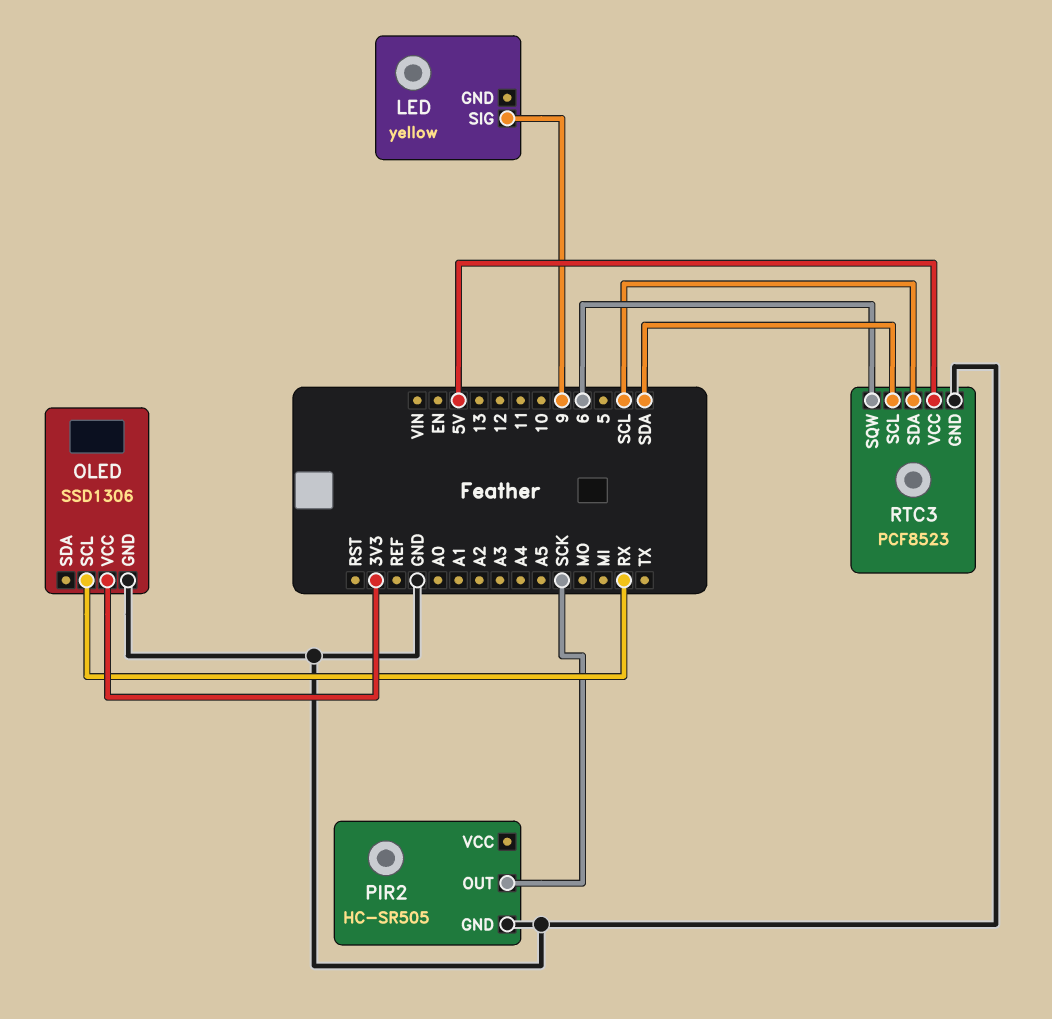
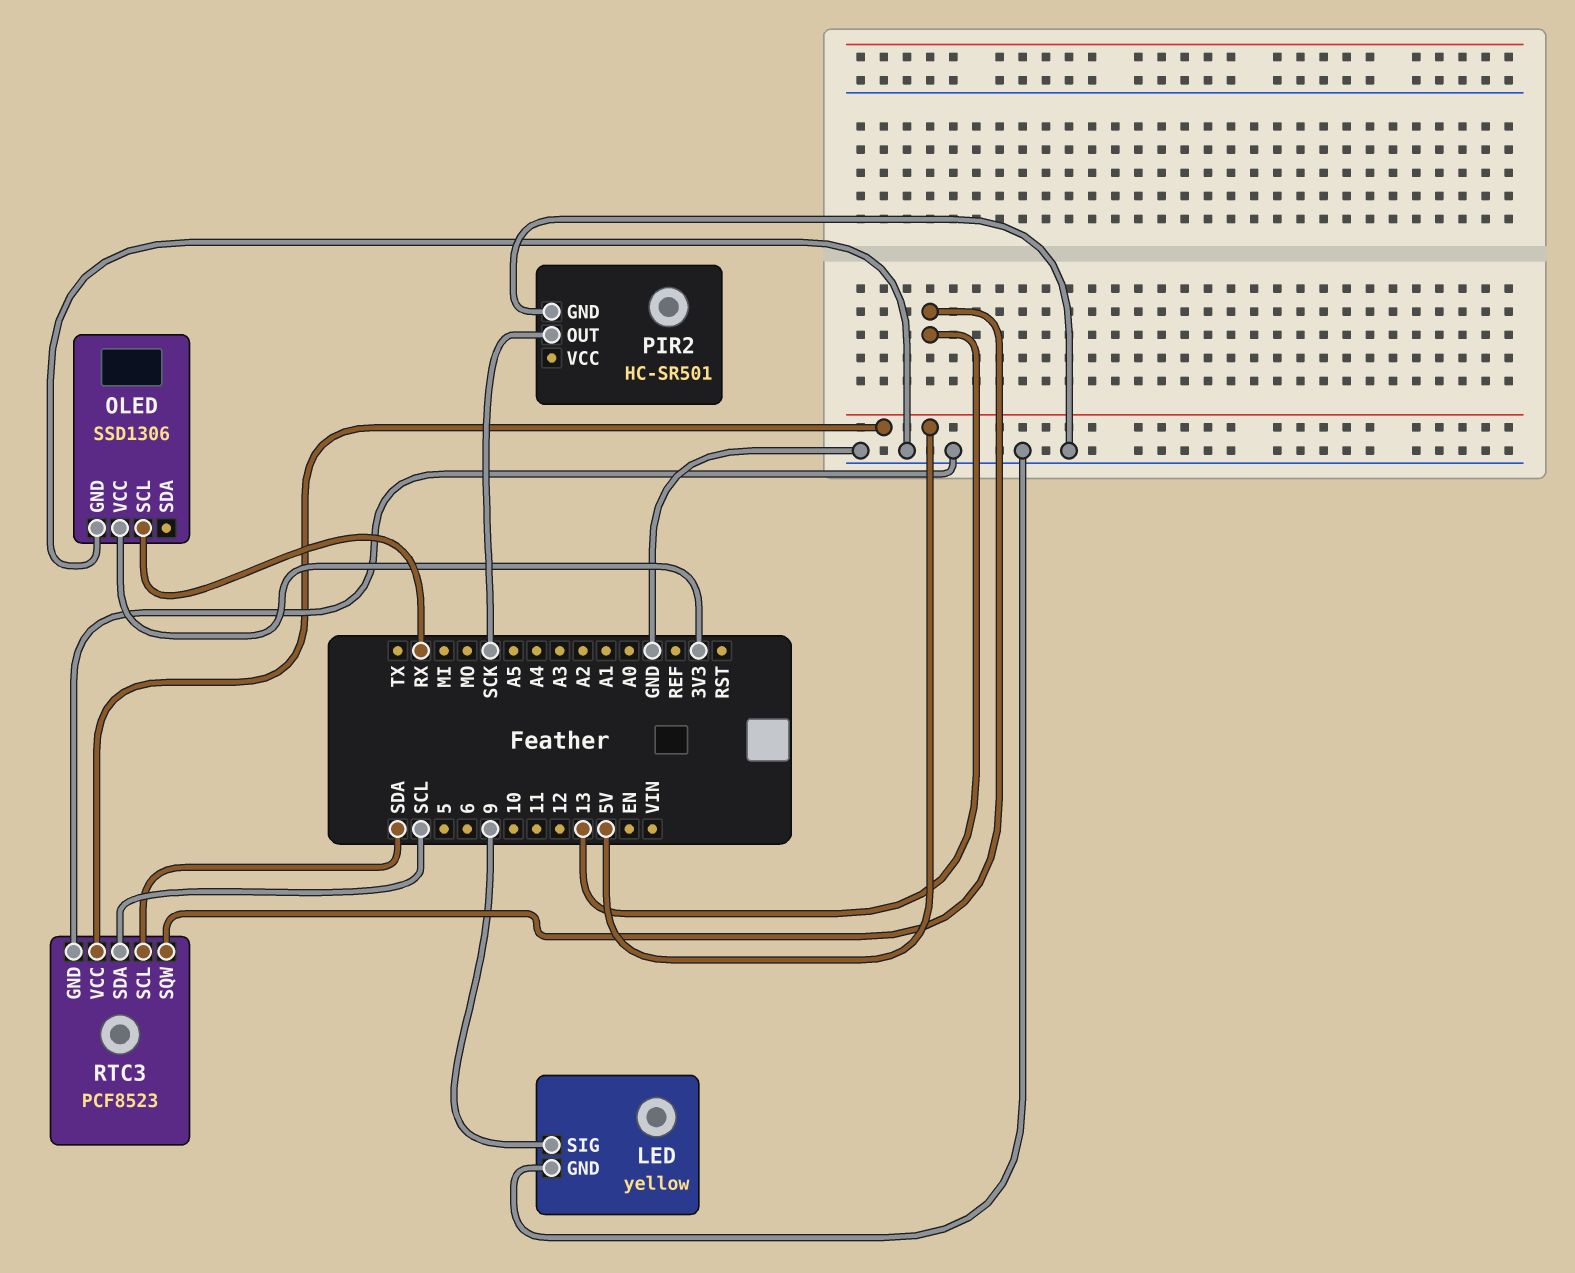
LED pin GND: none -> GND
PIR2: HC-SR505 -> HC-SR501
RTC3 pin SQW: 6 -> 13

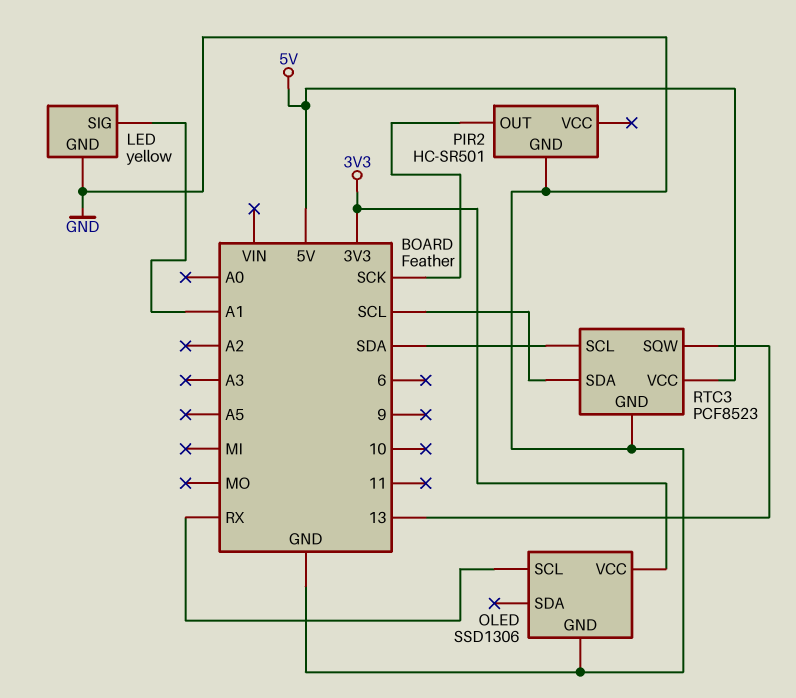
LED pin SIG: 9 -> A1

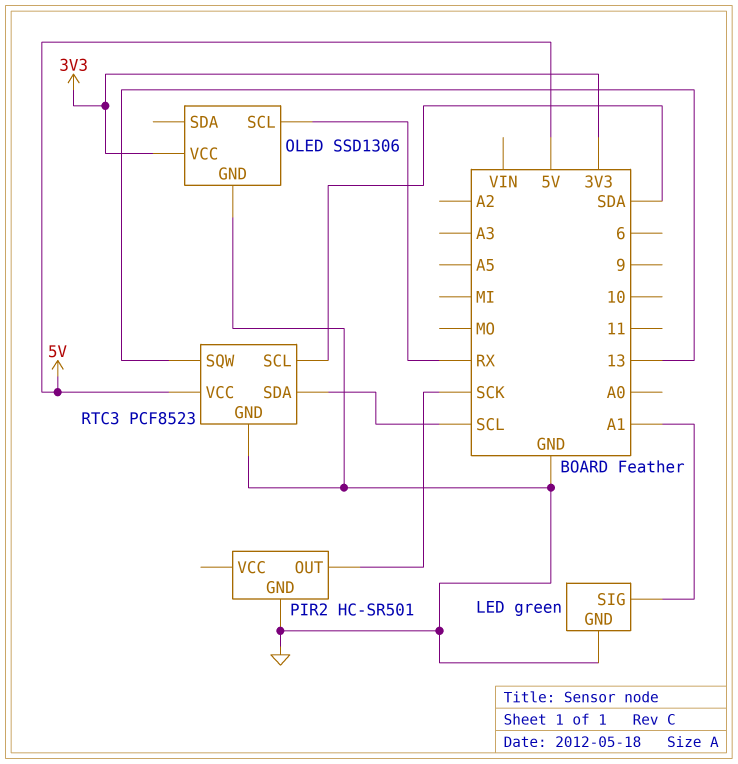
LED: yellow -> green

